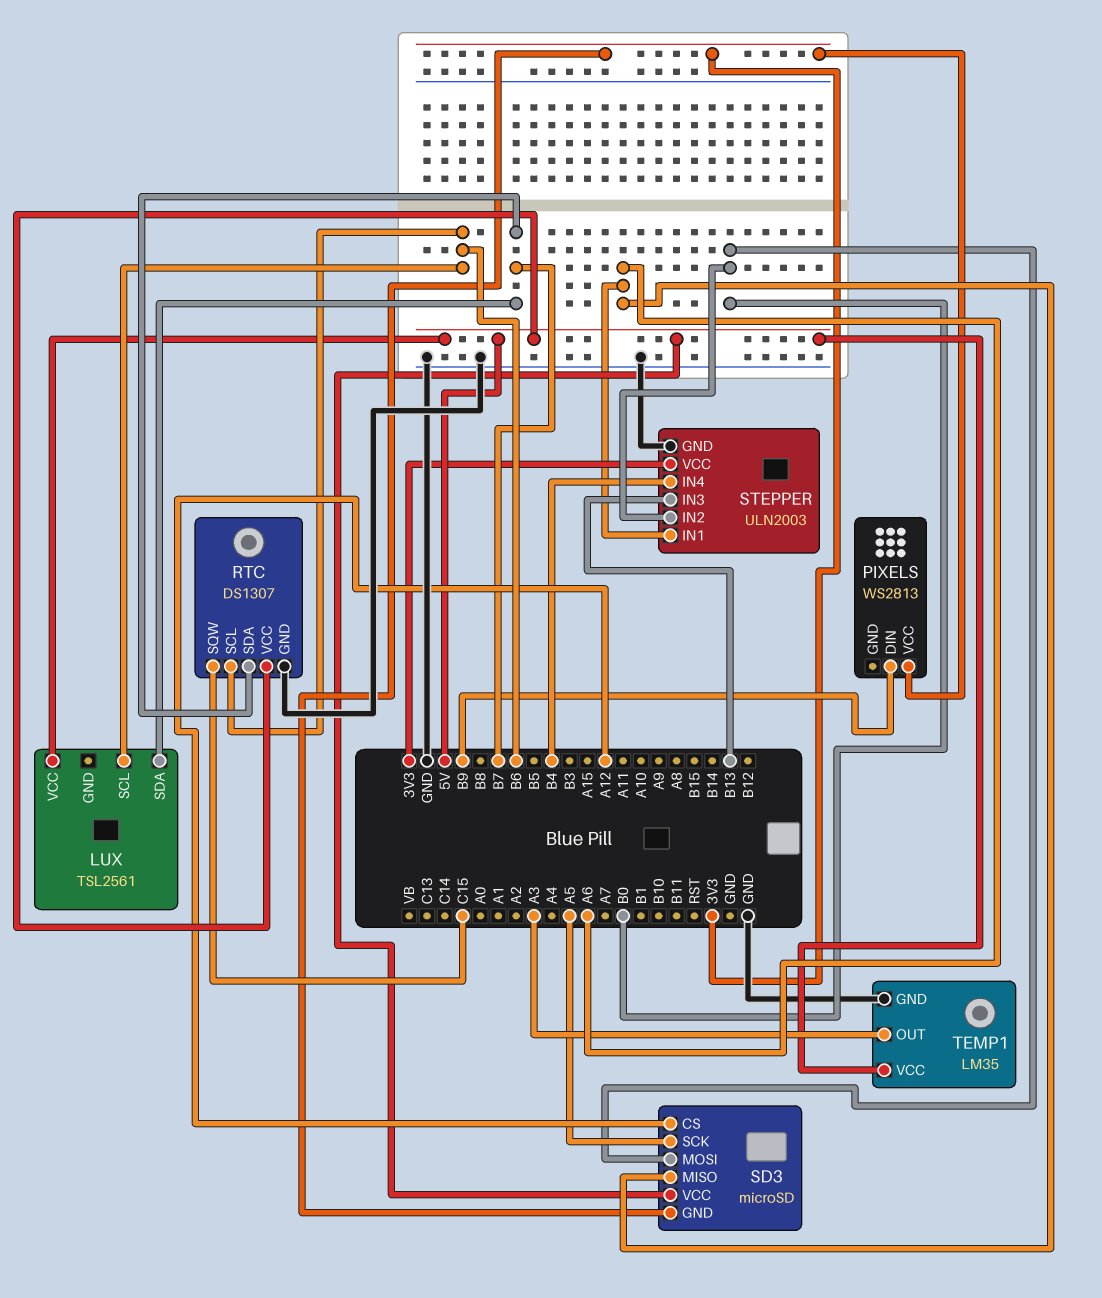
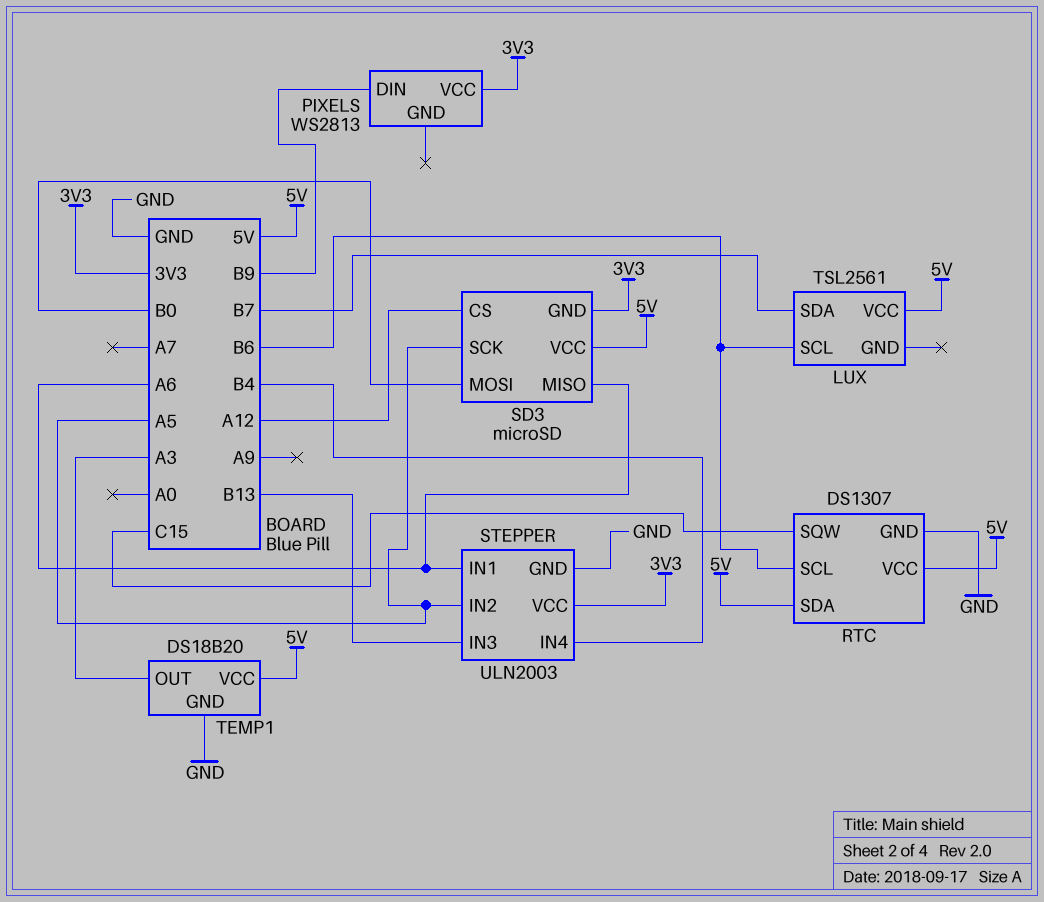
RTC pin SDA: B7 -> 5V
STEPPER pin IN2: B0 -> A5
TEMP1: LM35 -> DS18B20

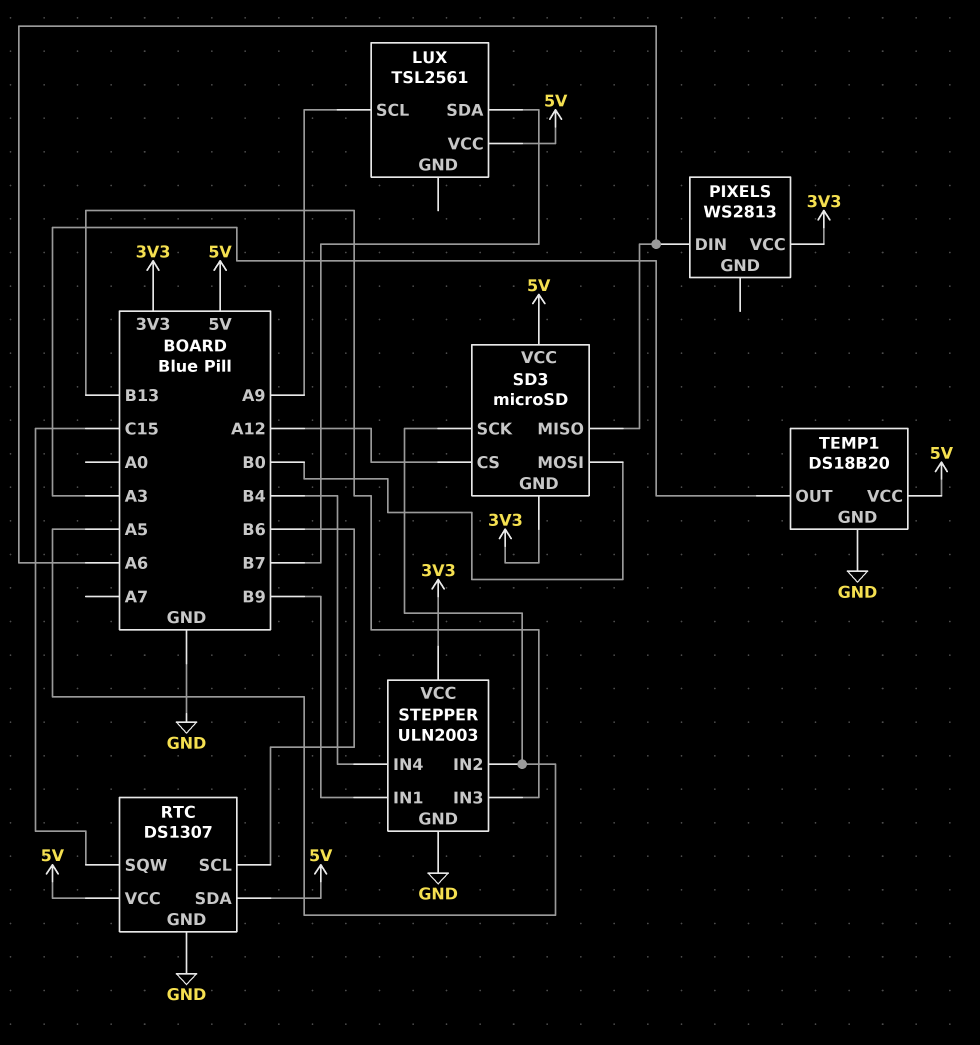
LUX pin SCL: B6 -> A9
PIXELS pin DIN: B9 -> A6
STEPPER pin IN1: A6 -> B9

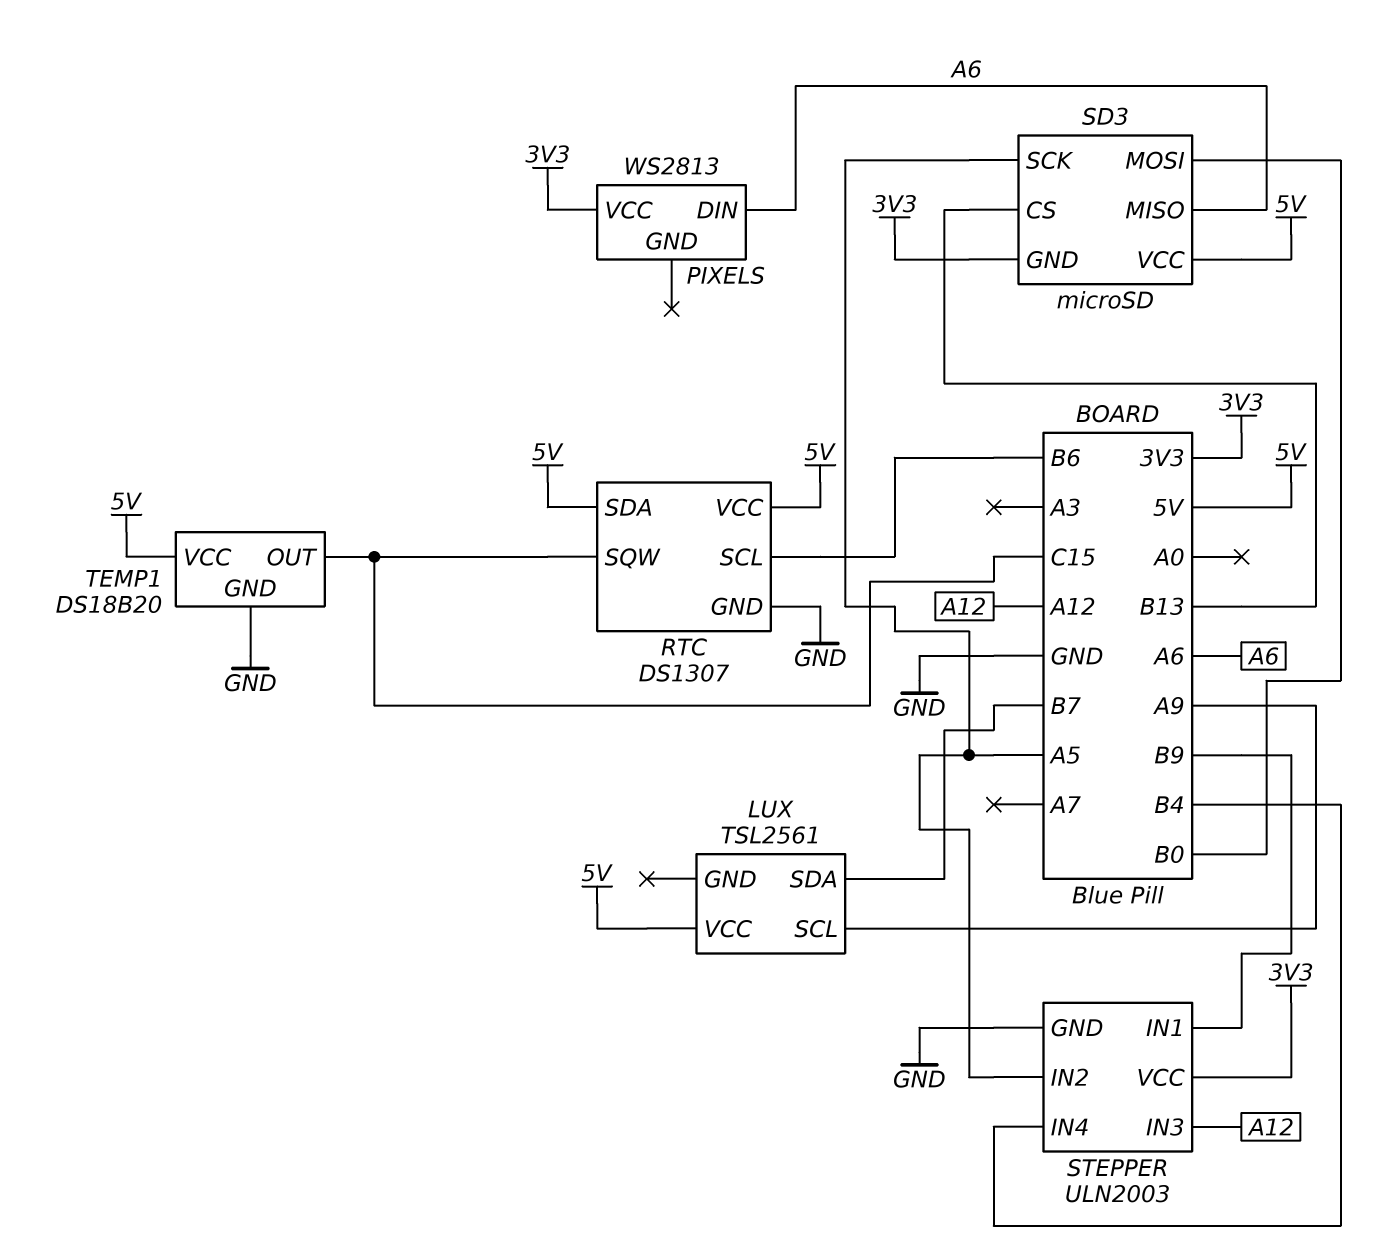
SD3 pin CS: A12 -> B13
STEPPER pin IN3: B13 -> A12
TEMP1 pin OUT: A3 -> C15

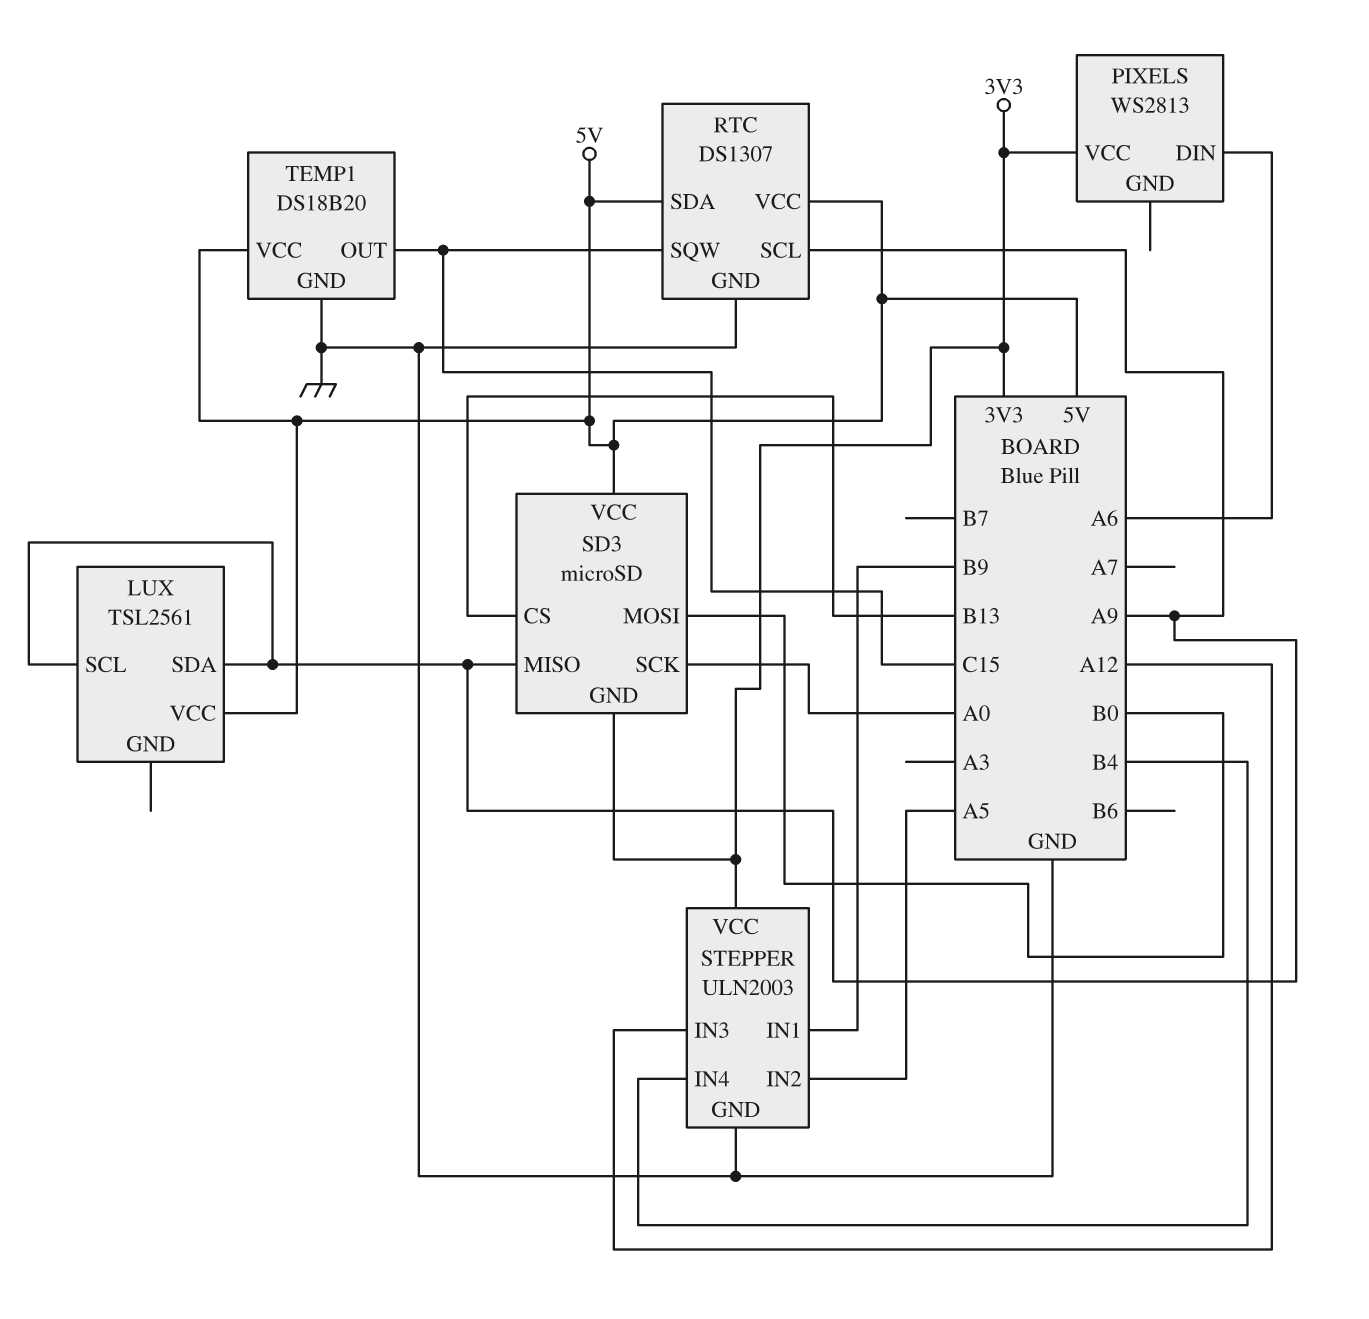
LUX pin SDA: B7 -> A9
RTC pin SCL: B6 -> A9
SD3 pin MISO: A6 -> A9
SD3 pin SCK: A5 -> A0

